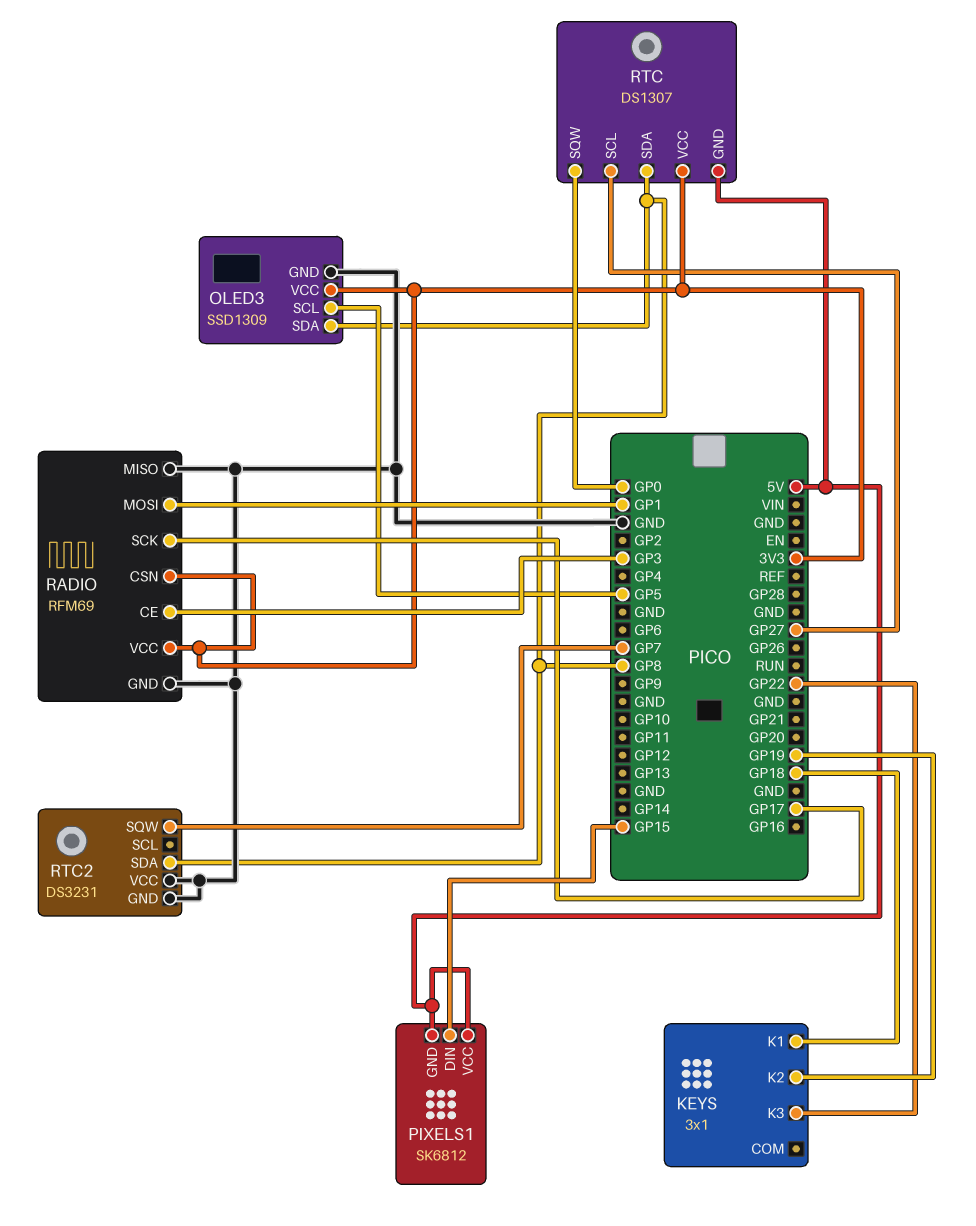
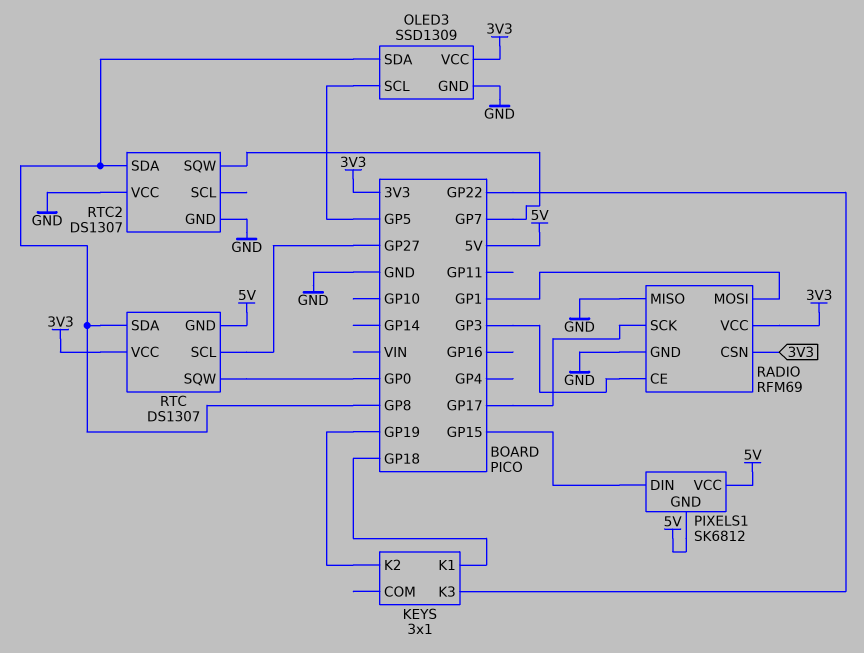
RTC2: DS3231 -> DS1307

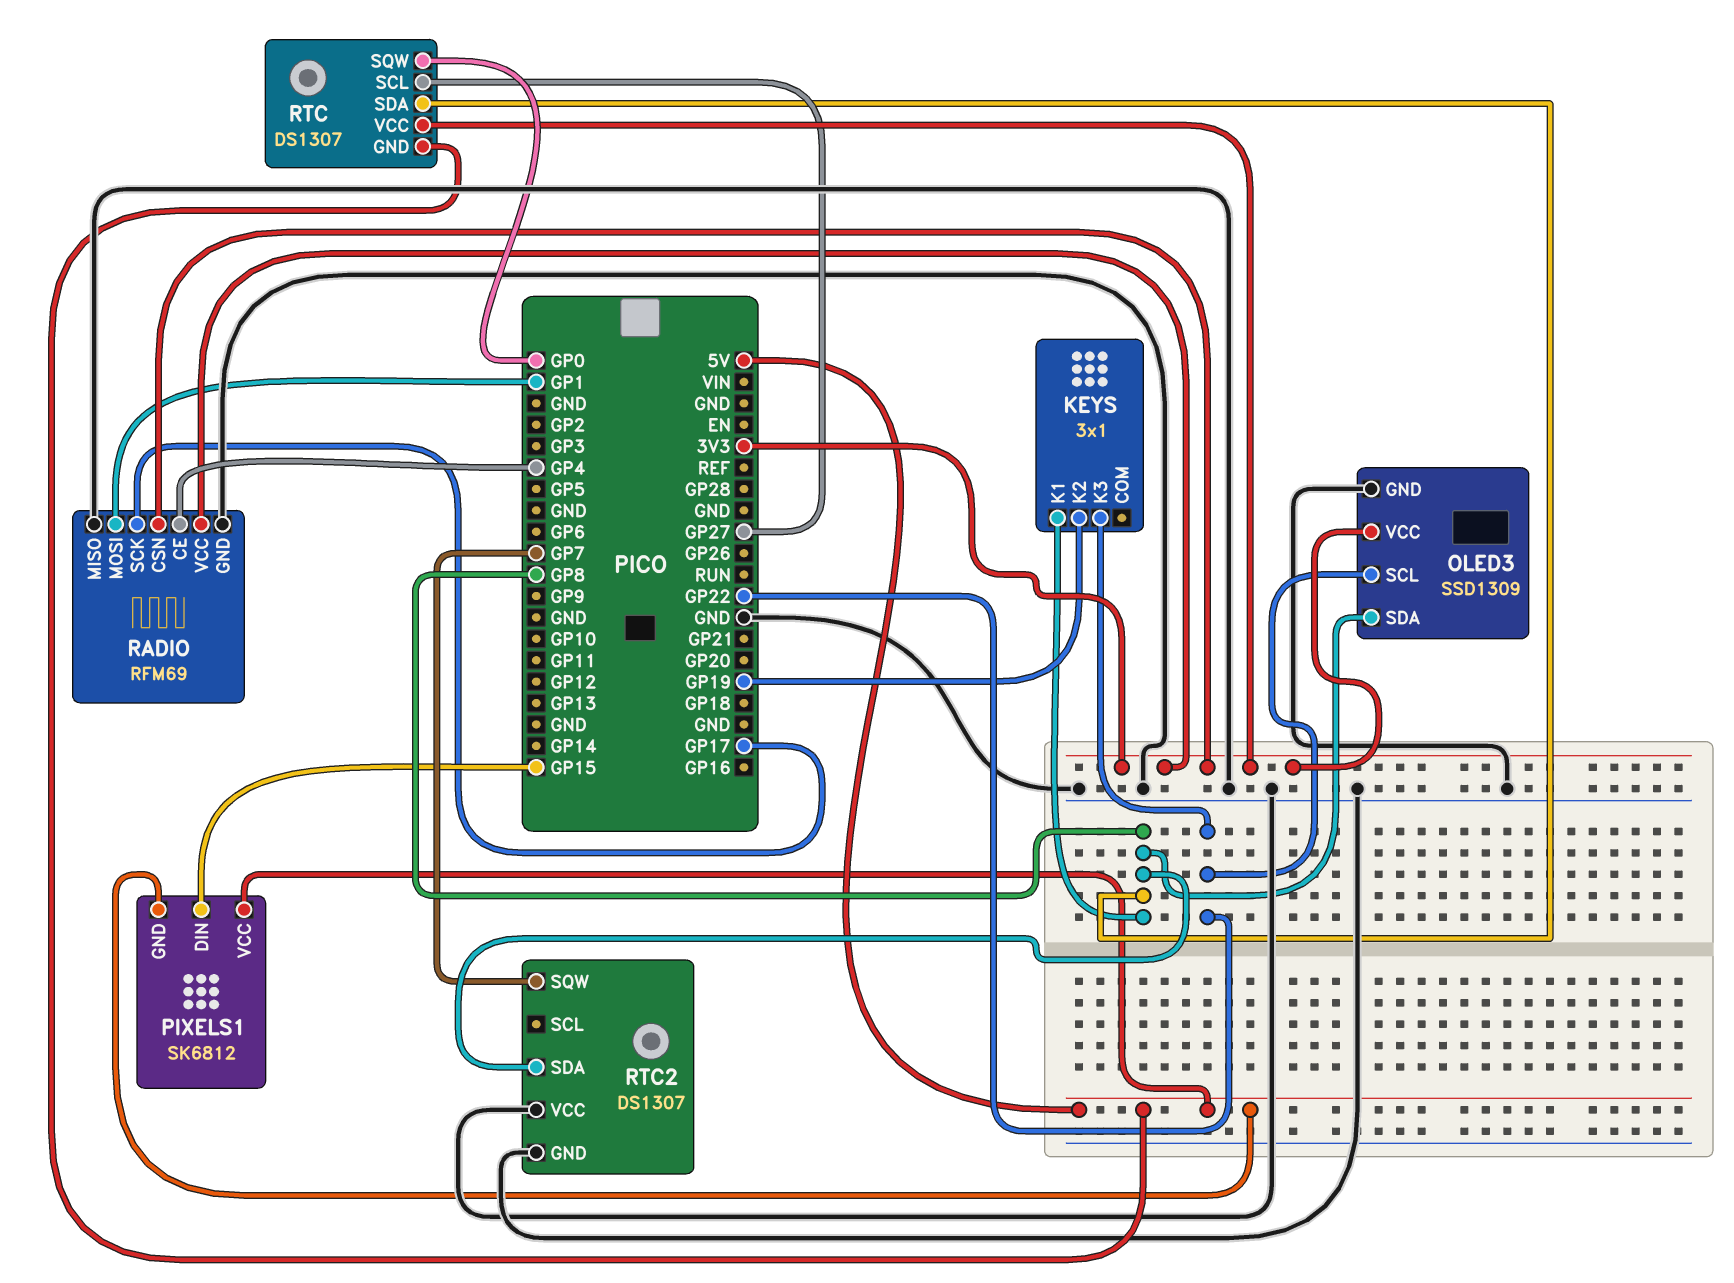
KEYS pin K1: GP18 -> GP8
OLED3 pin SCL: GP5 -> GP22
RADIO pin CE: GP3 -> GP4

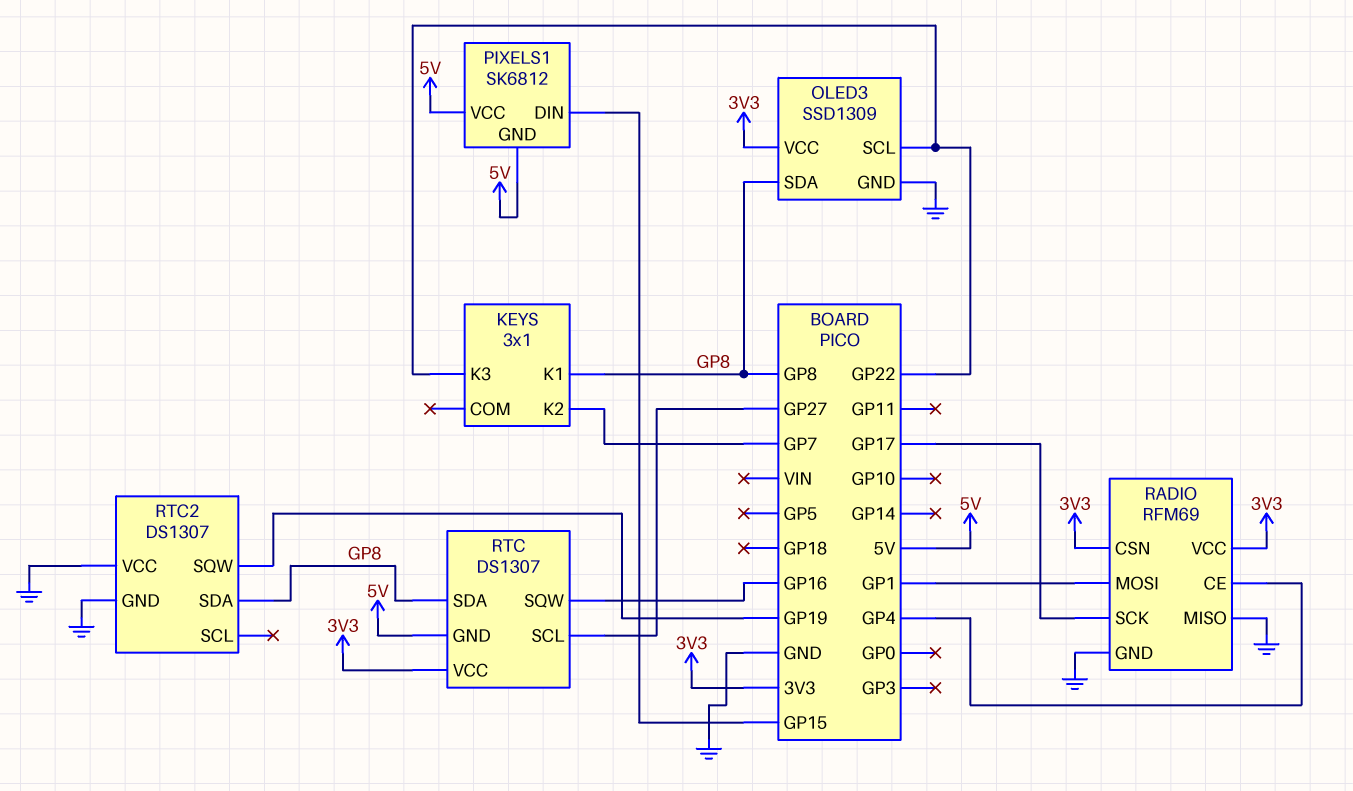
KEYS pin K2: GP19 -> GP7
RTC pin SQW: GP0 -> GP16
RTC2 pin SQW: GP7 -> GP19

